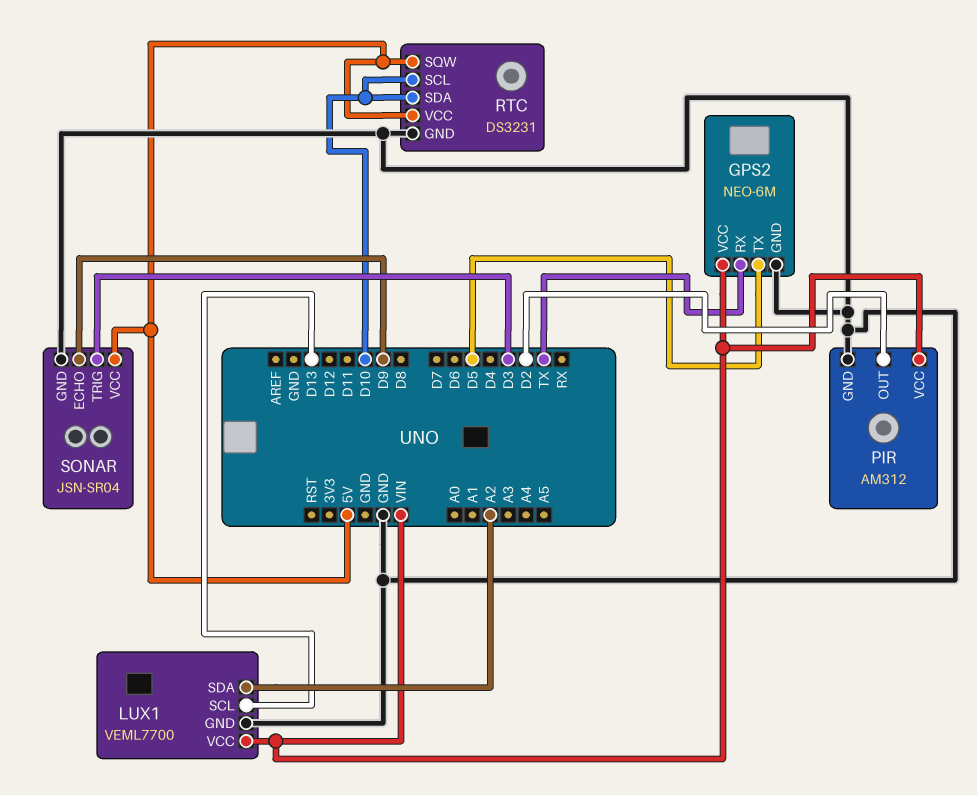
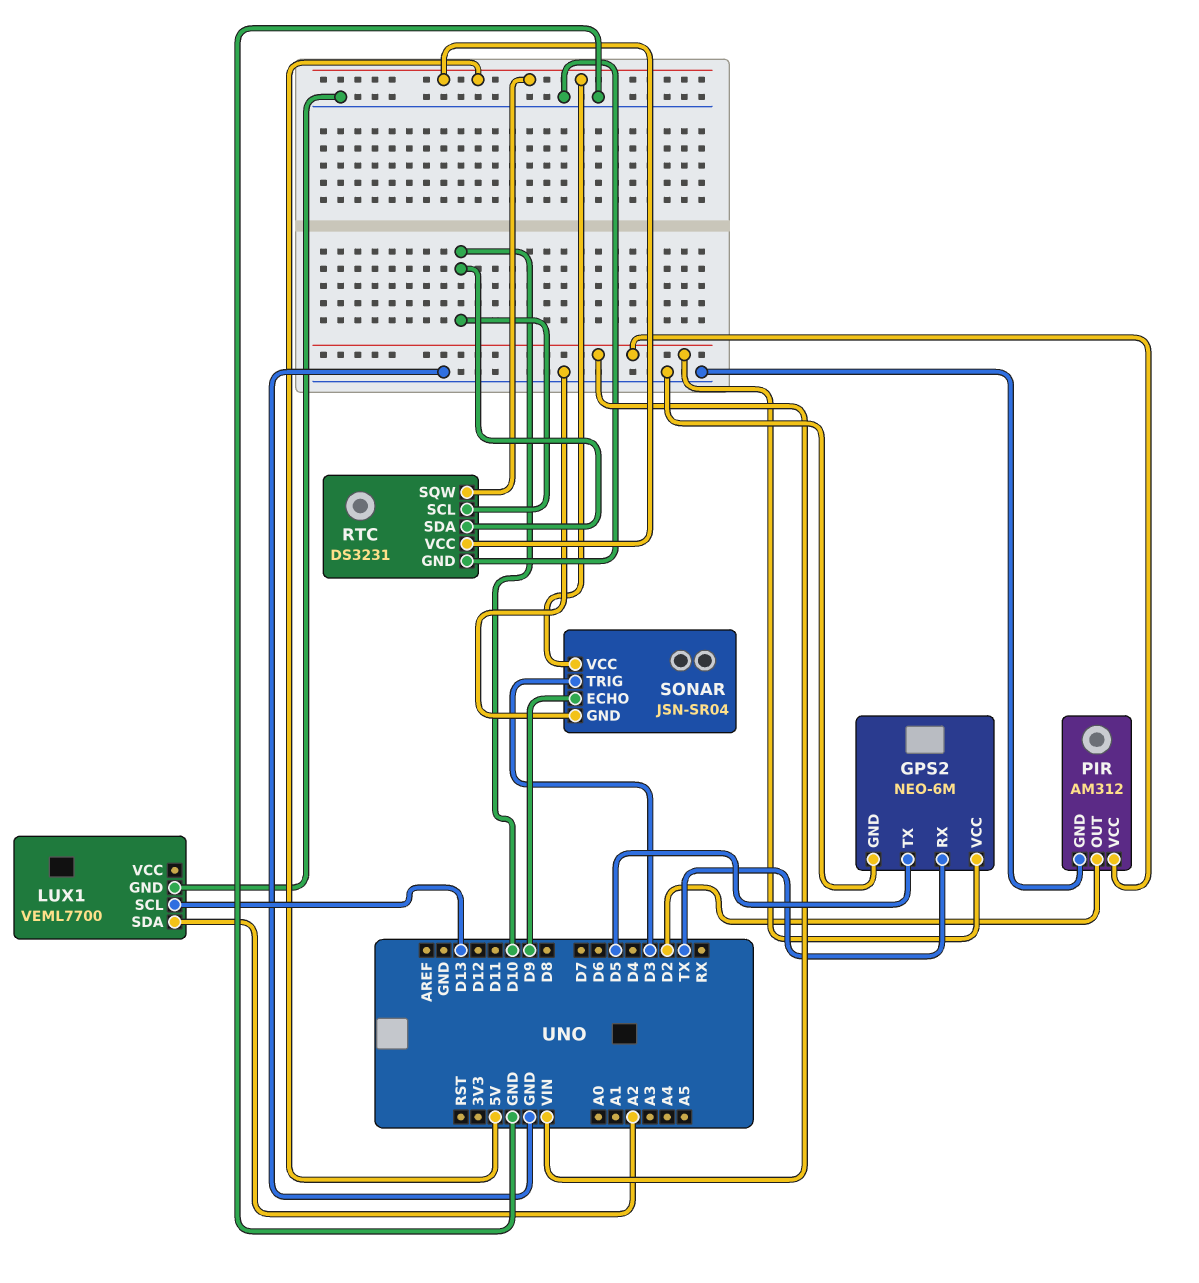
LUX1 pin VCC: VIN -> none

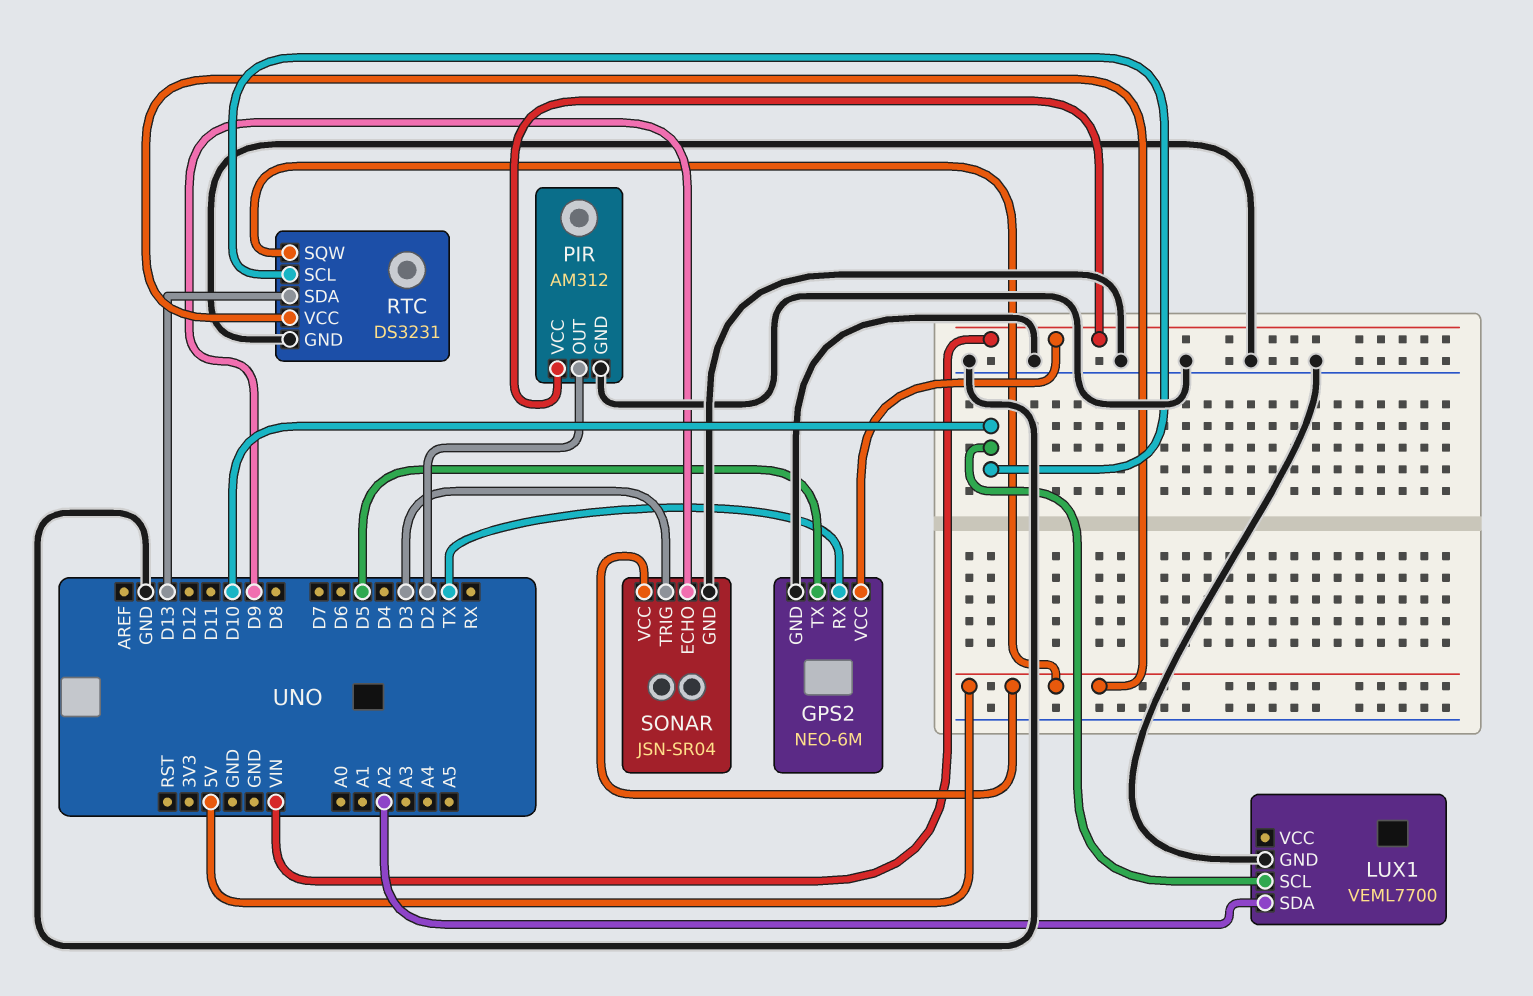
LUX1 pin SCL: D13 -> D10
RTC pin SDA: D10 -> D13

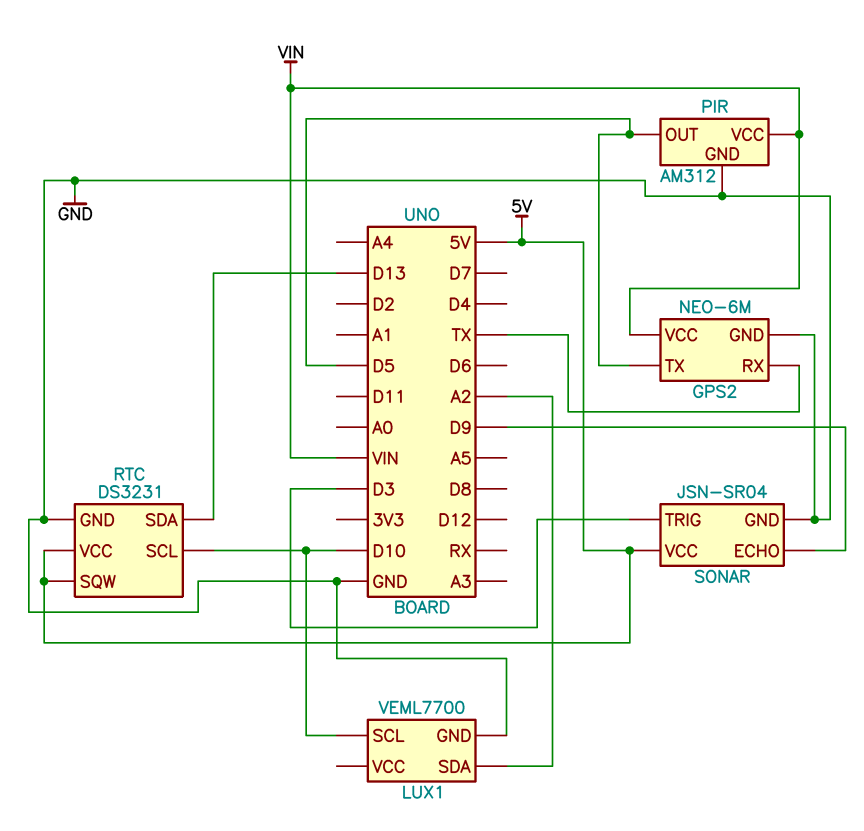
PIR pin OUT: D2 -> D5

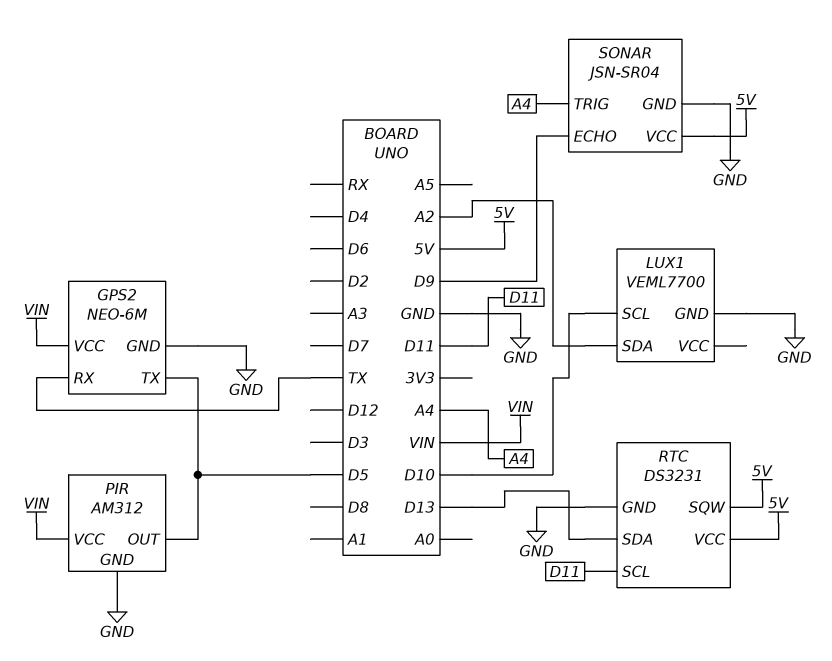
RTC pin SCL: D10 -> D11
SONAR pin TRIG: D3 -> A4

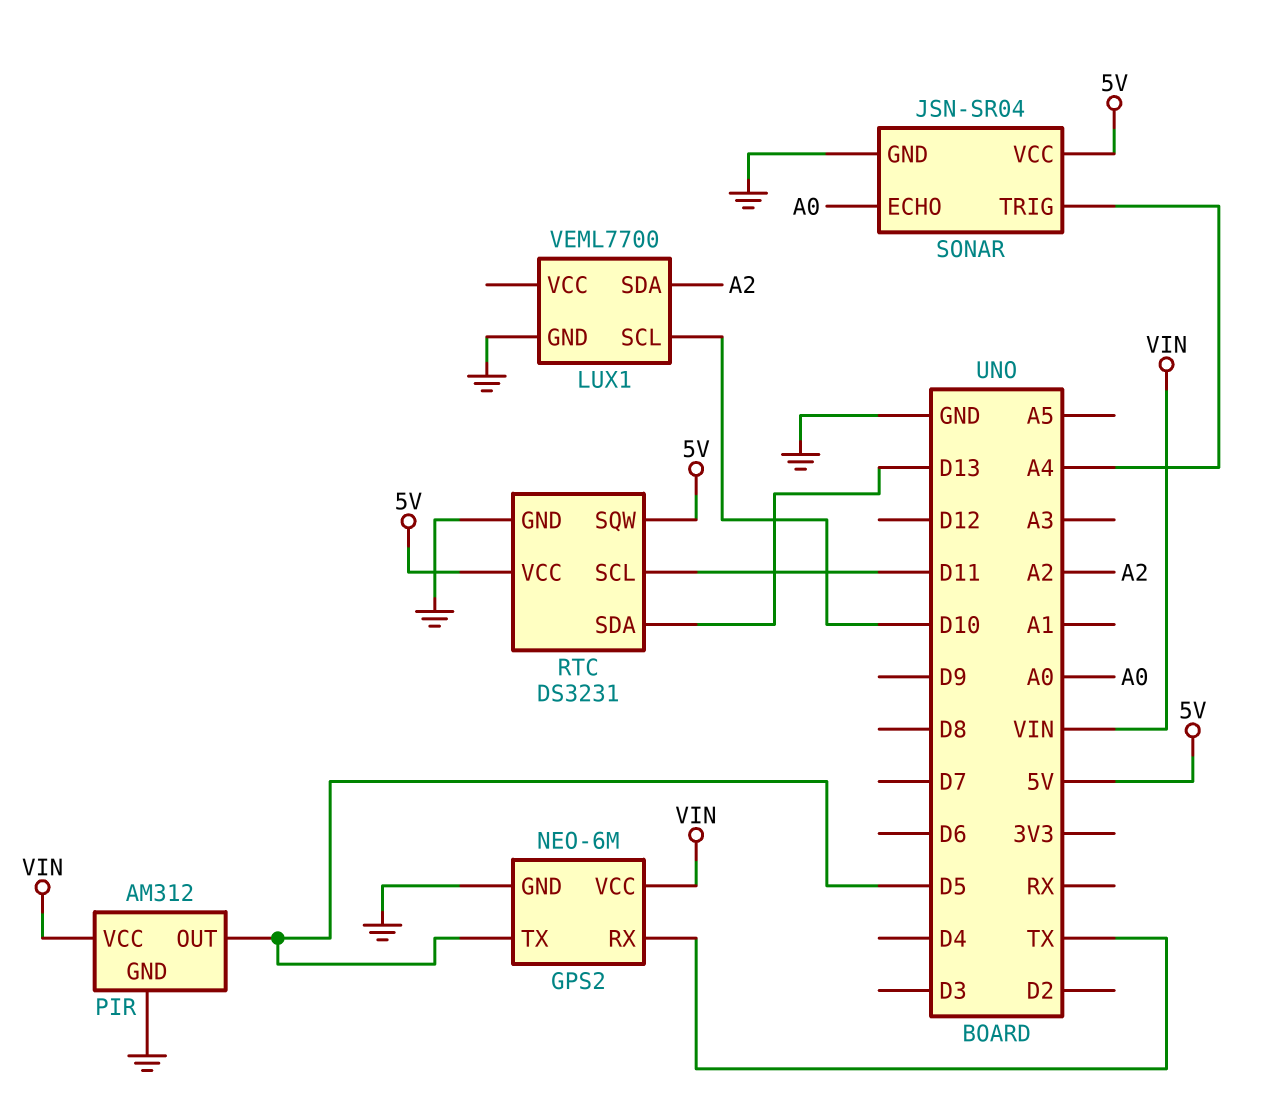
SONAR pin ECHO: D9 -> A0

